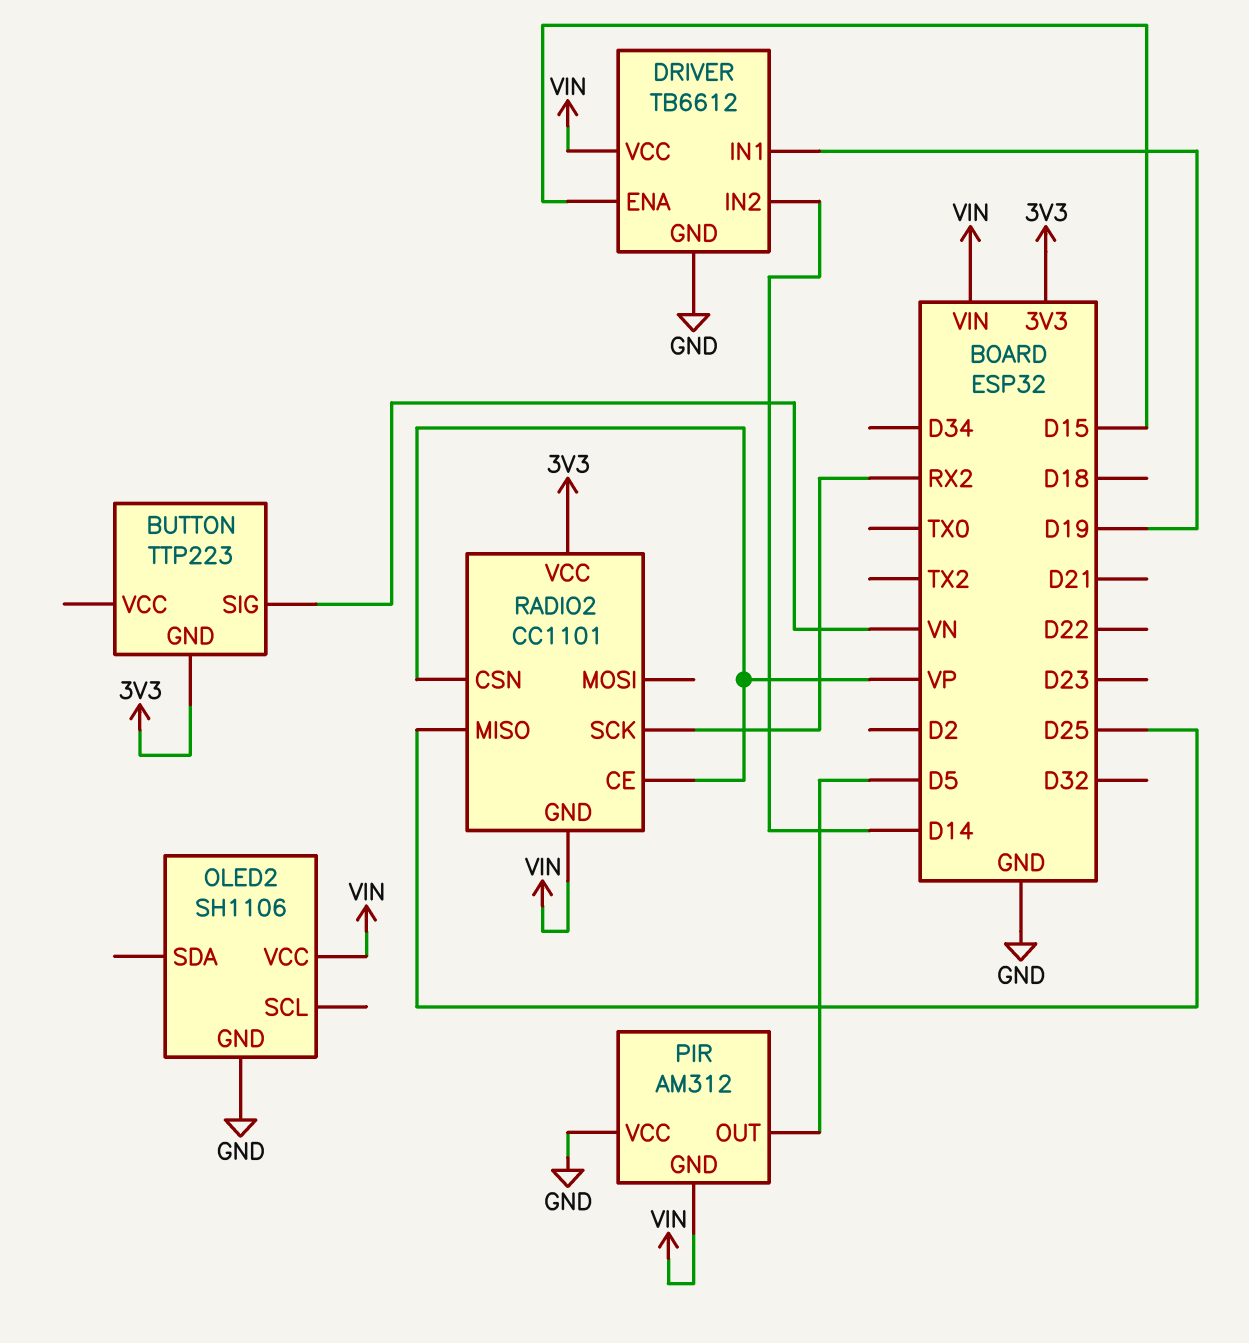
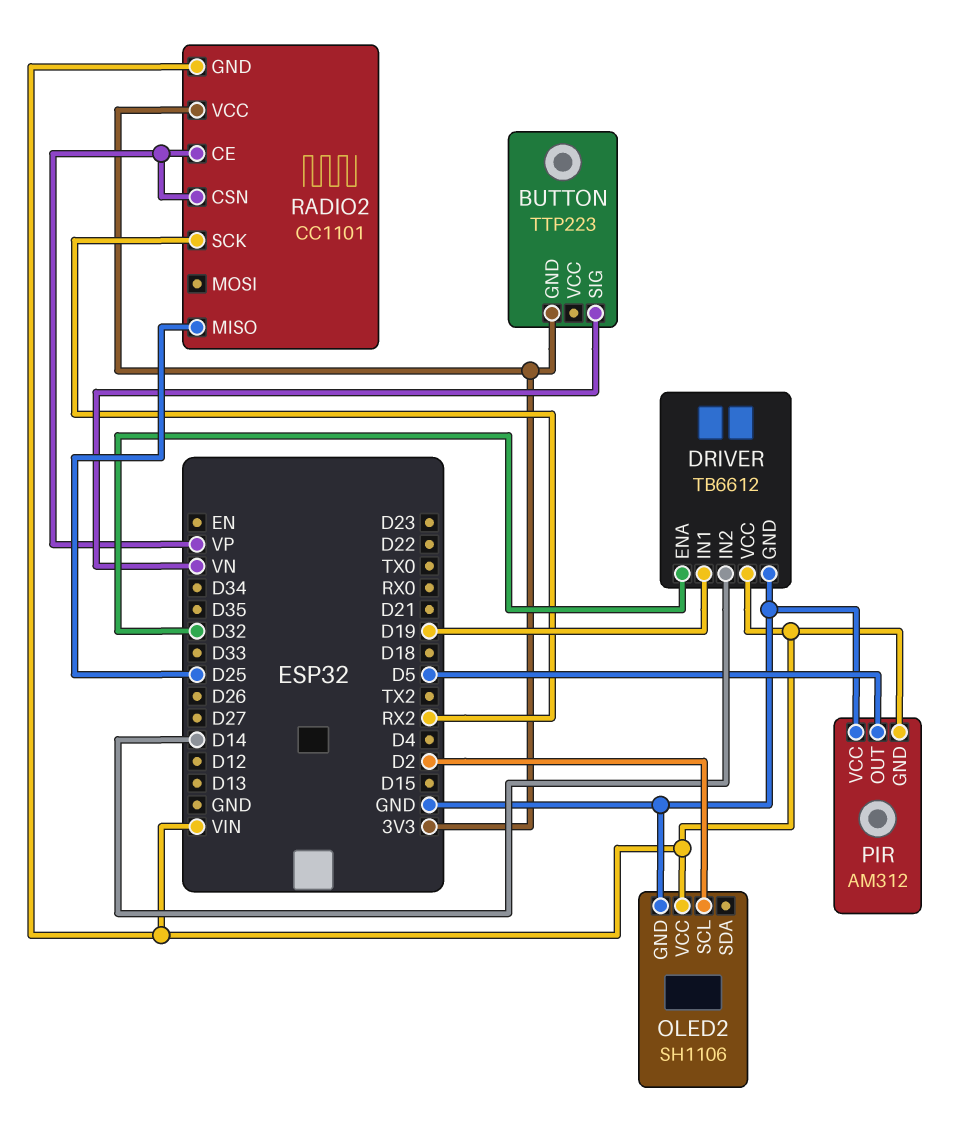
DRIVER pin ENA: D15 -> D32
OLED2 pin SCL: none -> D2

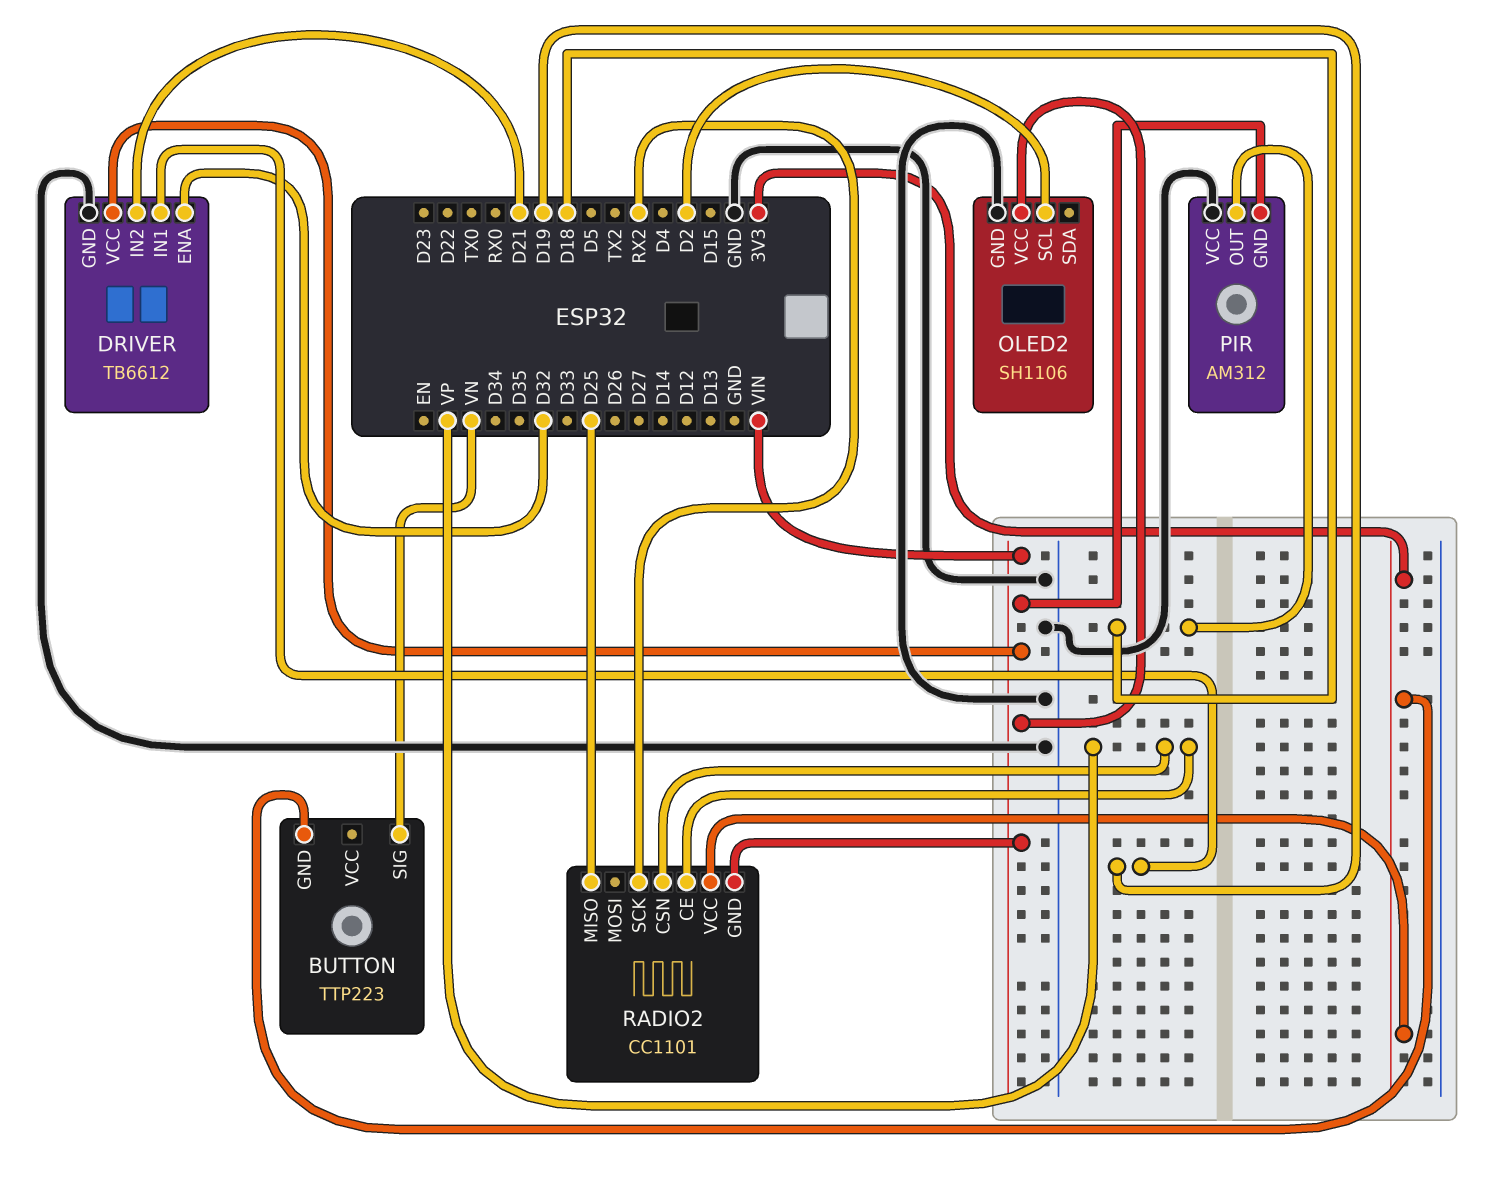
DRIVER pin IN2: D14 -> D21
PIR pin OUT: D5 -> D18

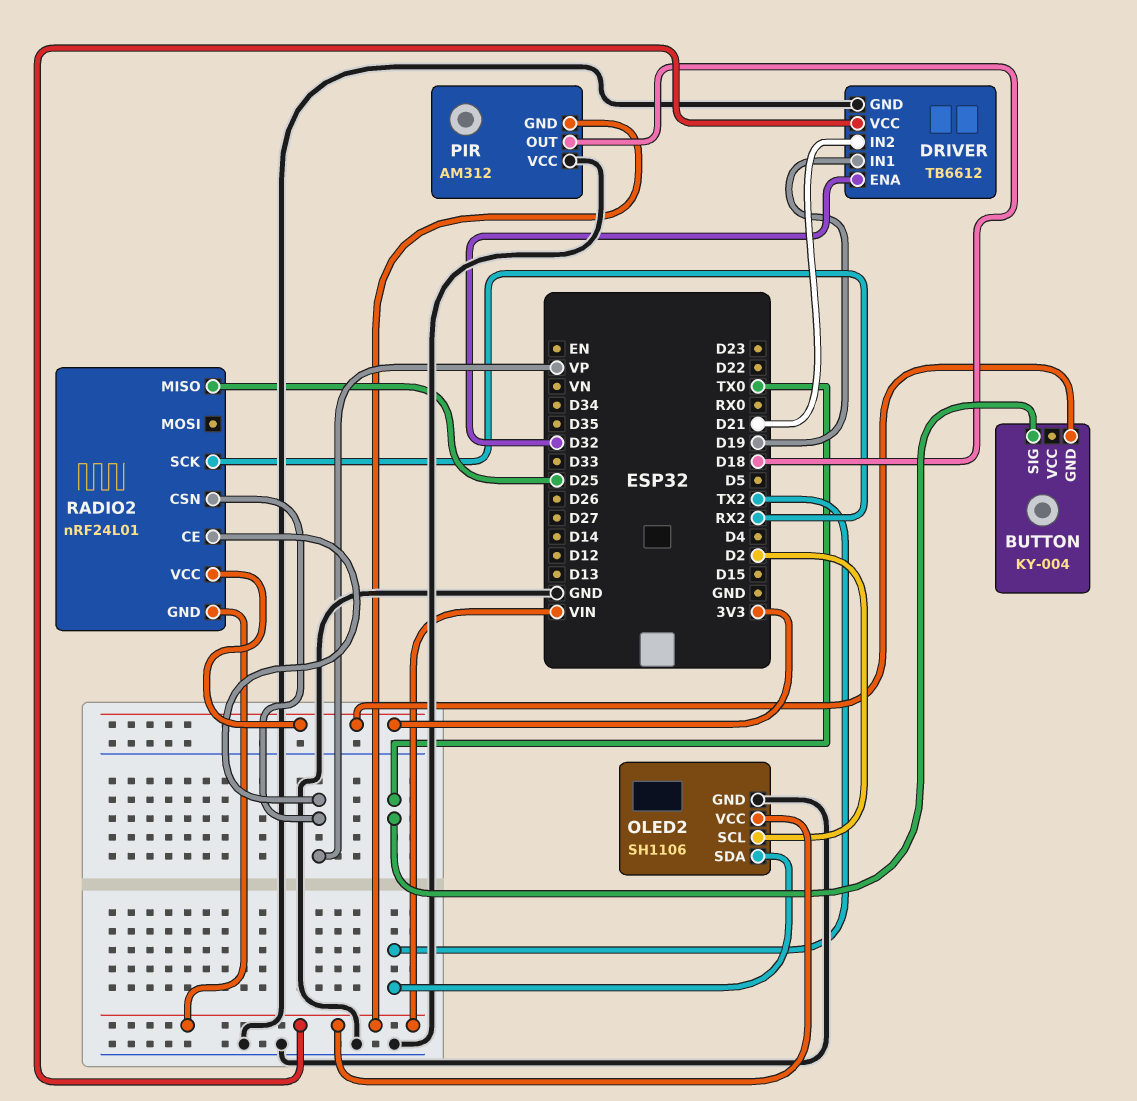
BUTTON: TTP223 -> KY-004
BUTTON pin SIG: VN -> TX0
OLED2 pin SDA: none -> TX2
RADIO2: CC1101 -> nRF24L01

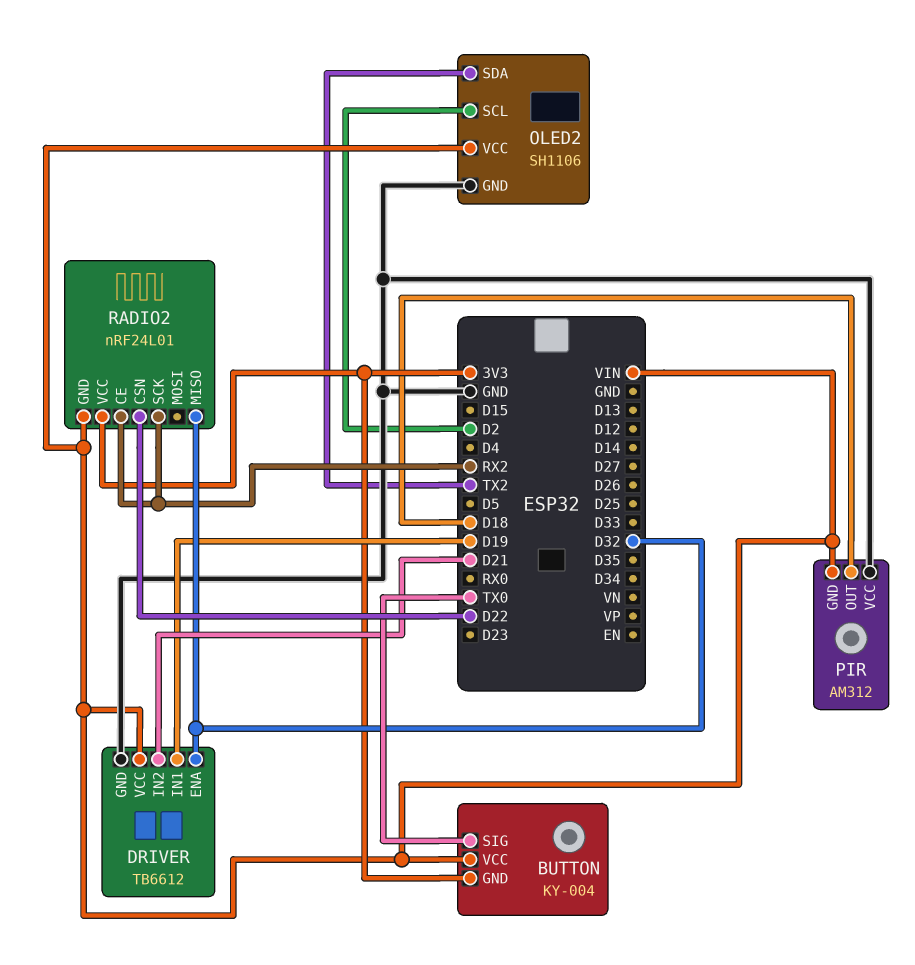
BUTTON pin VCC: none -> VIN
RADIO2 pin CE: VP -> RX2
RADIO2 pin CSN: VP -> D22
RADIO2 pin MISO: D25 -> D32

